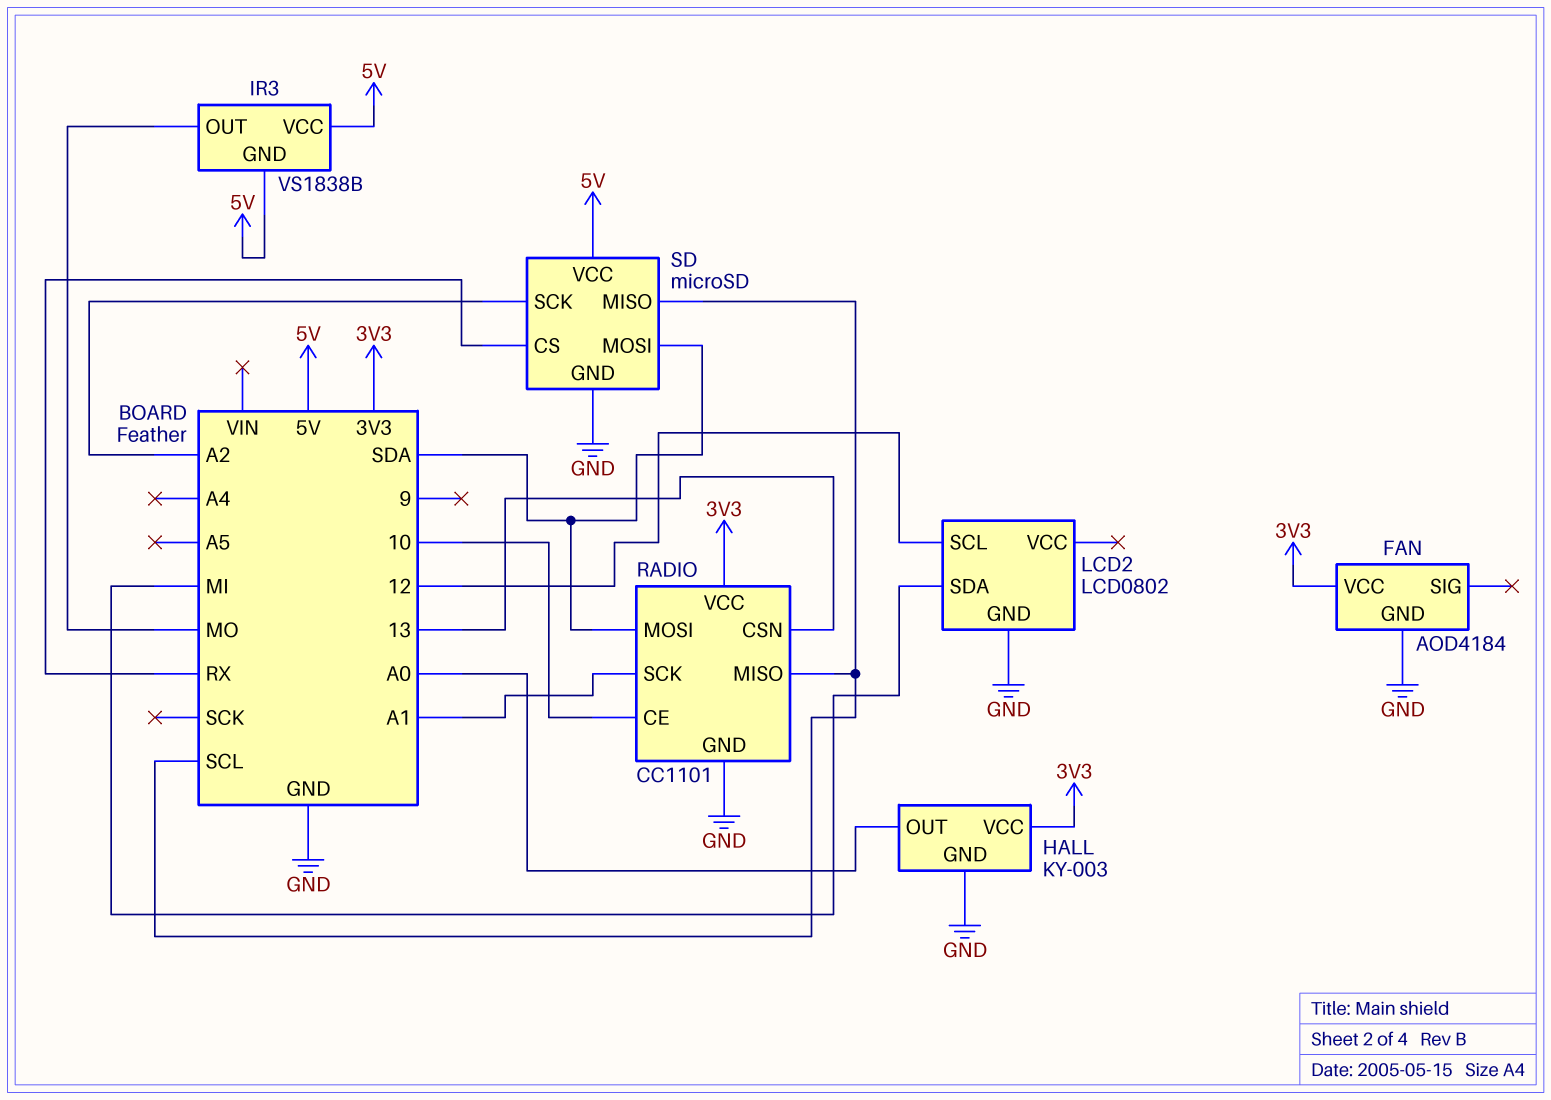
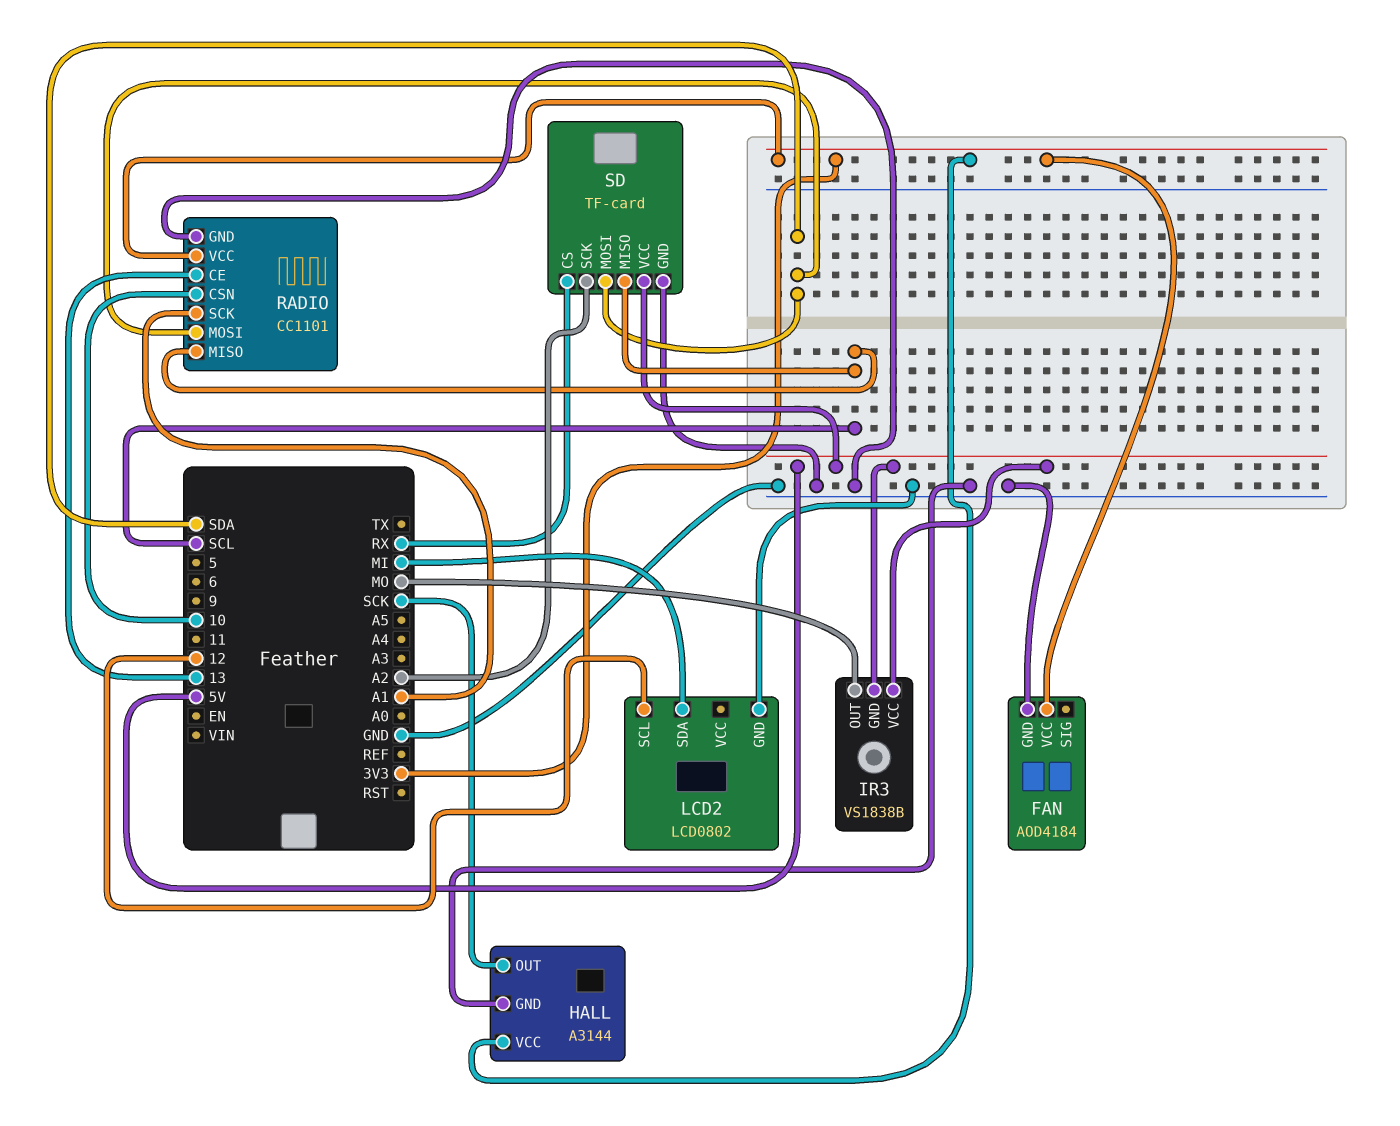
HALL: KY-003 -> A3144
HALL pin OUT: A0 -> SCK
RADIO pin CE: 10 -> 13
RADIO pin CSN: 13 -> 10
SD: microSD -> TF-card

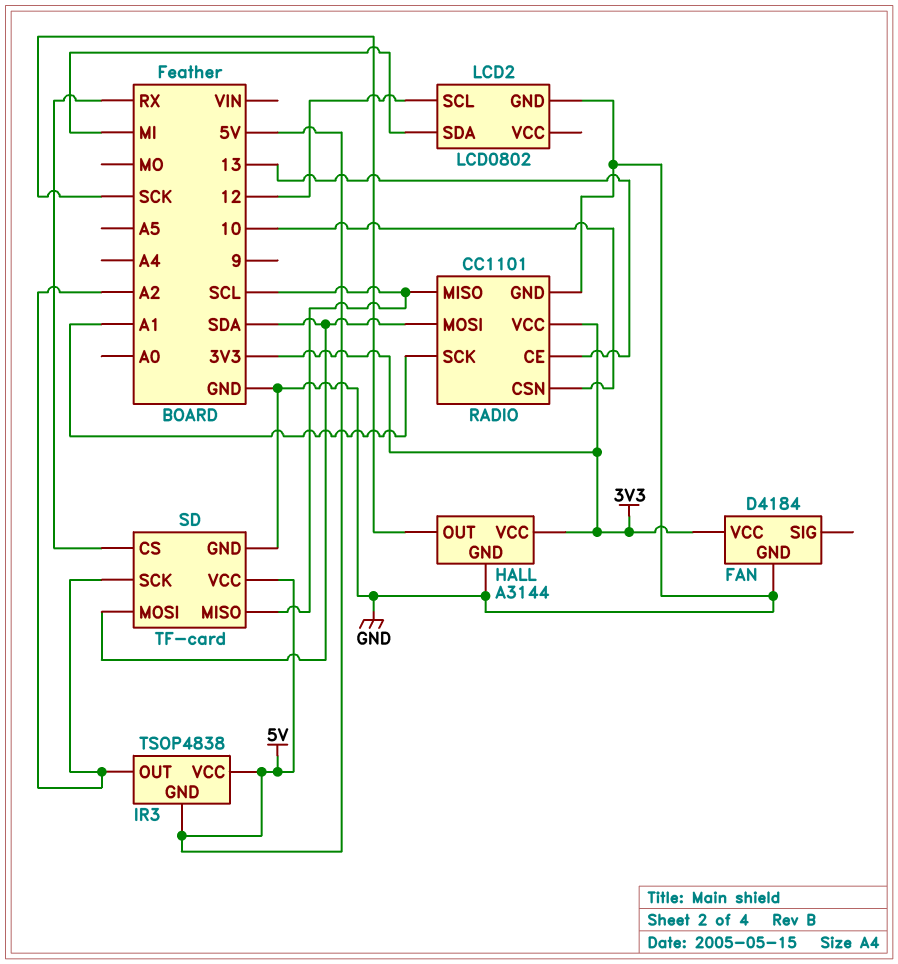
FAN: AOD4184 -> D4184
IR3: VS1838B -> TSOP4838
IR3 pin OUT: MO -> A2

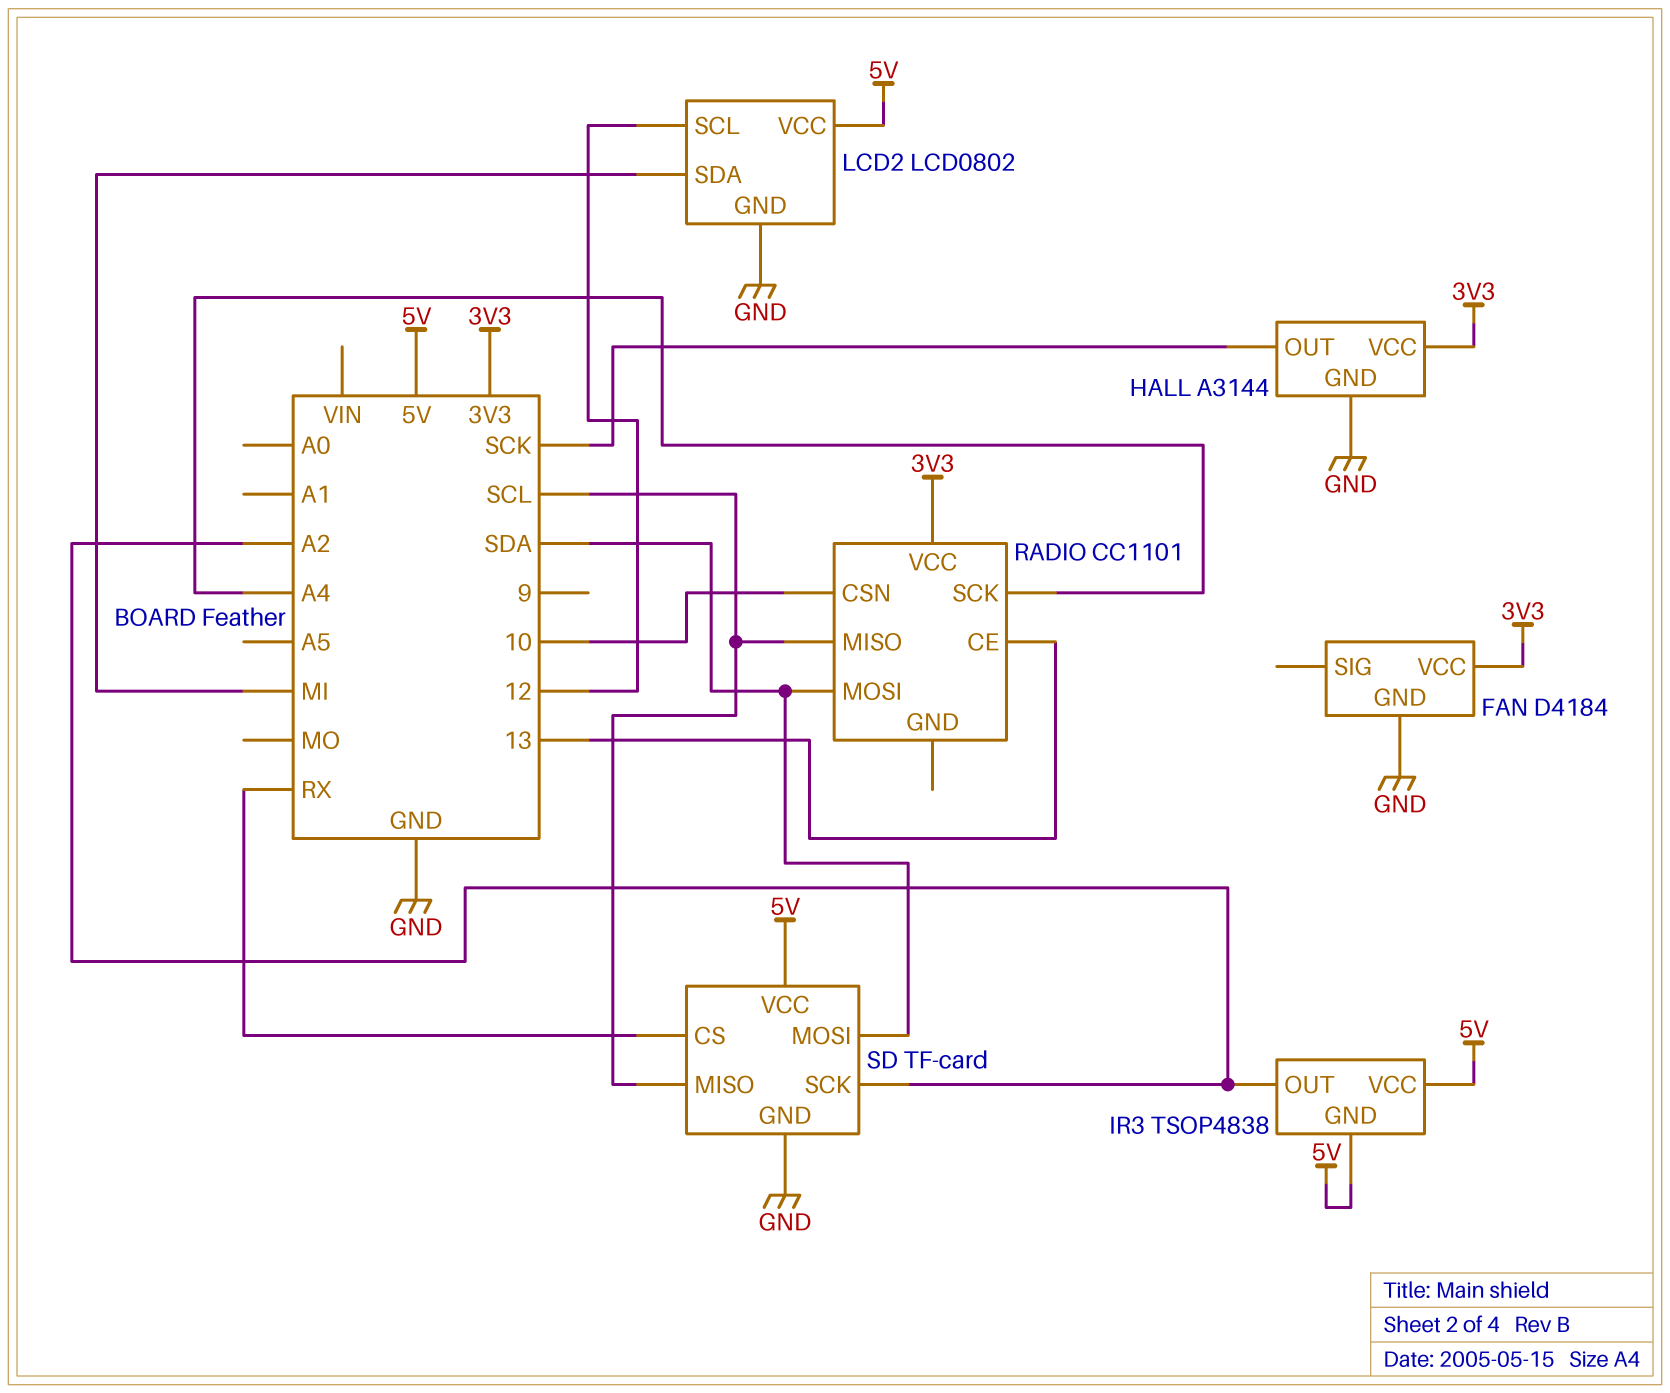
LCD2 pin VCC: none -> 5V
RADIO pin GND: GND -> none
RADIO pin SCK: A1 -> A4

